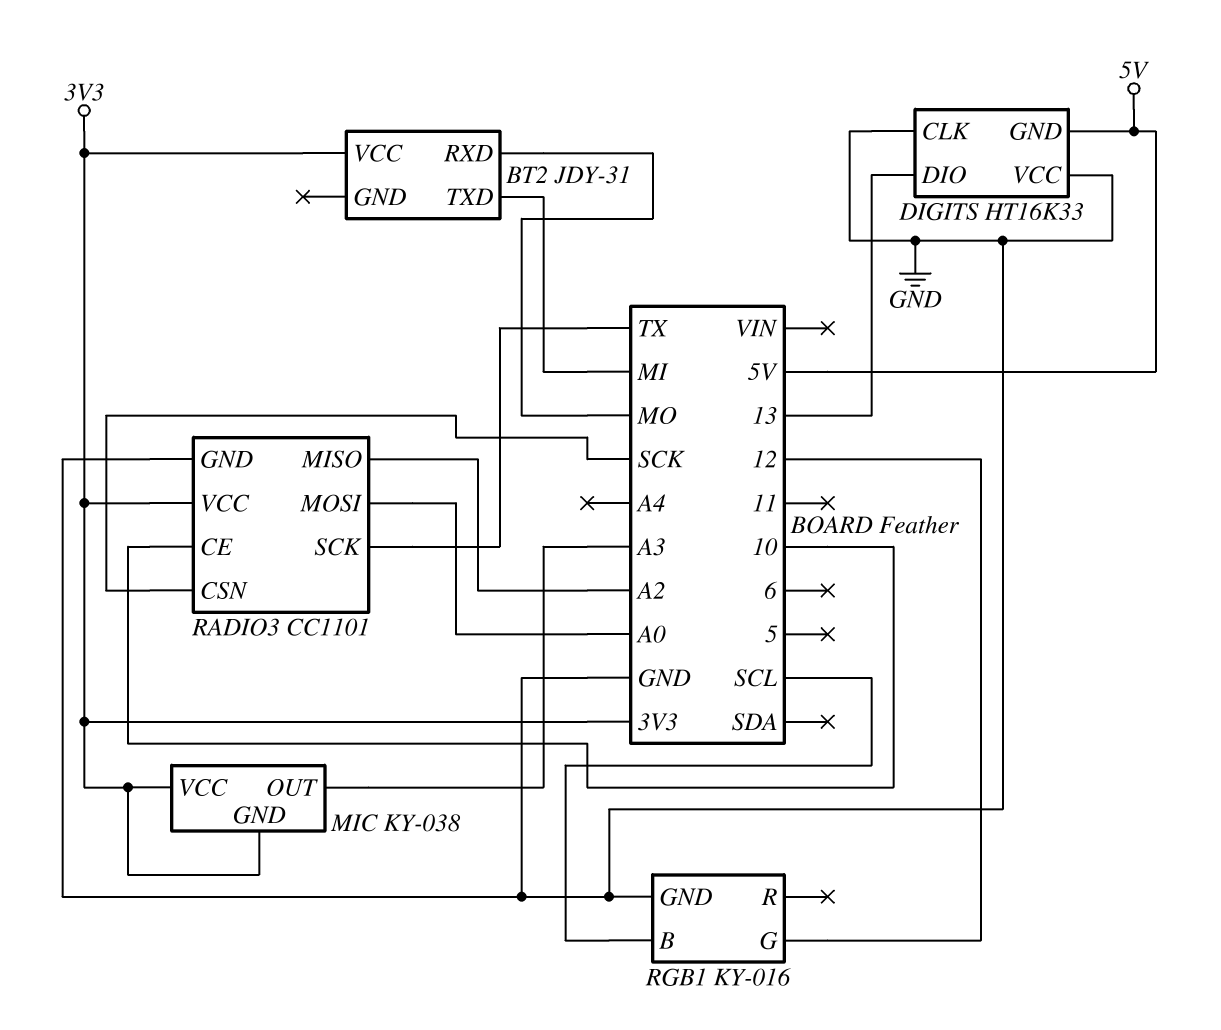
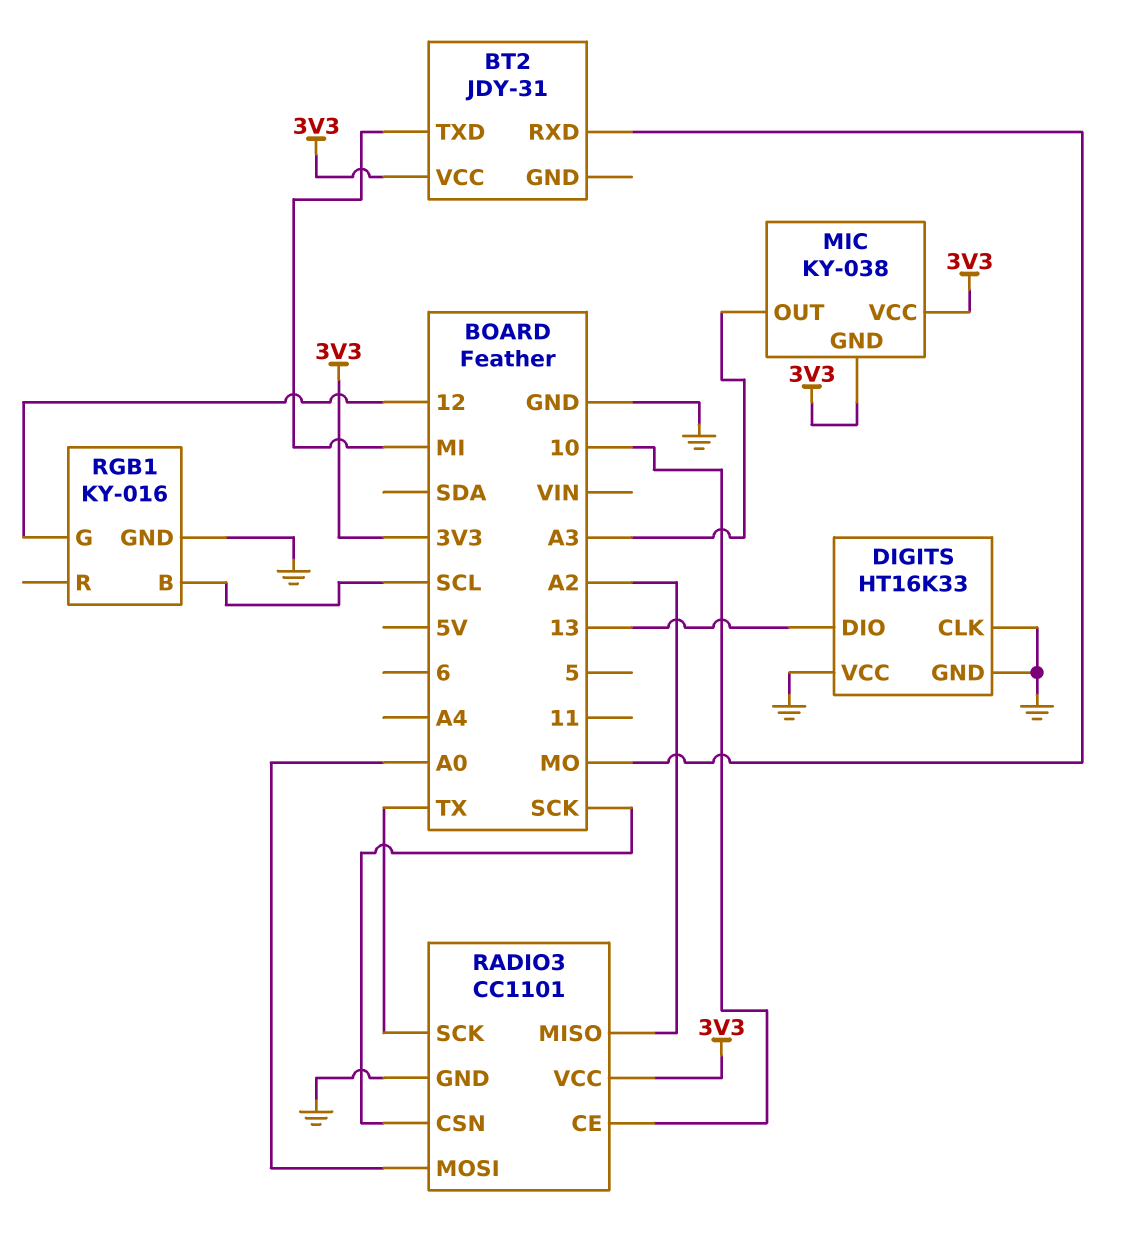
DIGITS pin GND: 5V -> GND

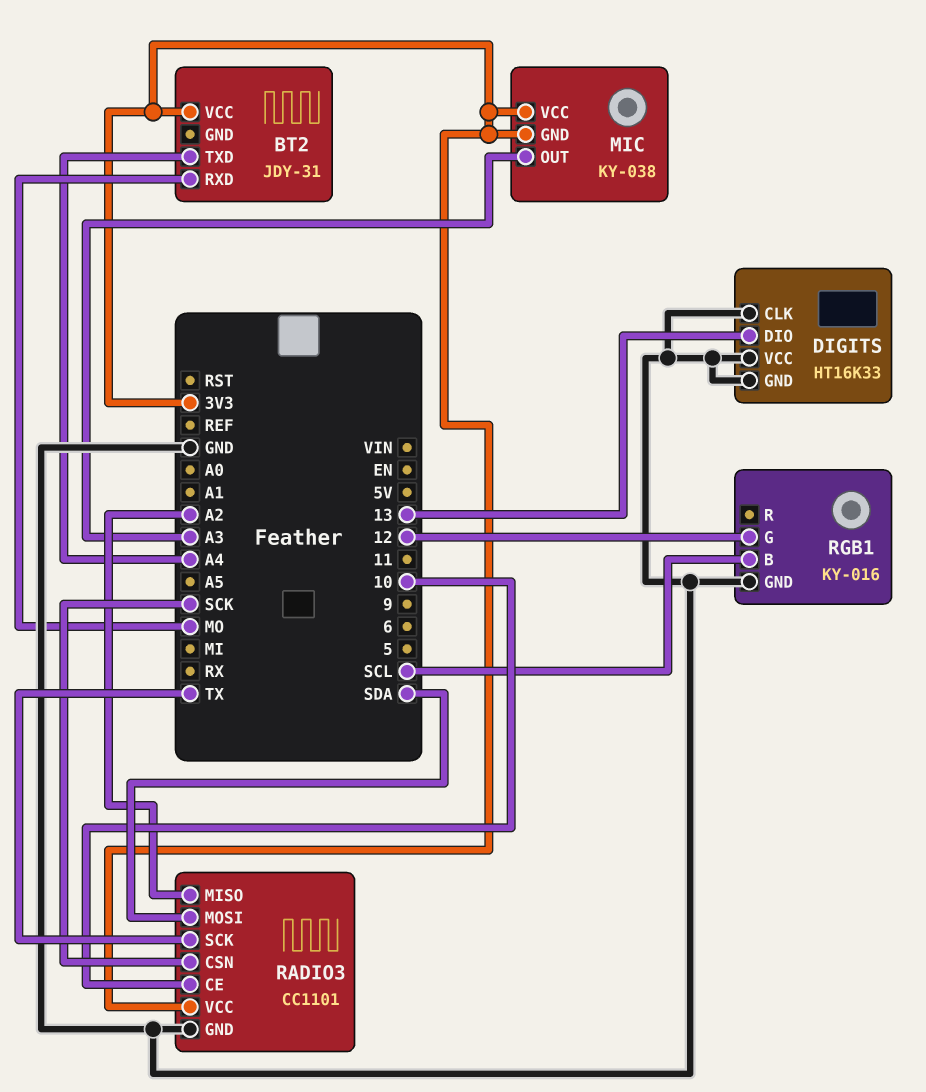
BT2 pin TXD: MI -> A4
RADIO3 pin MOSI: A0 -> SDA

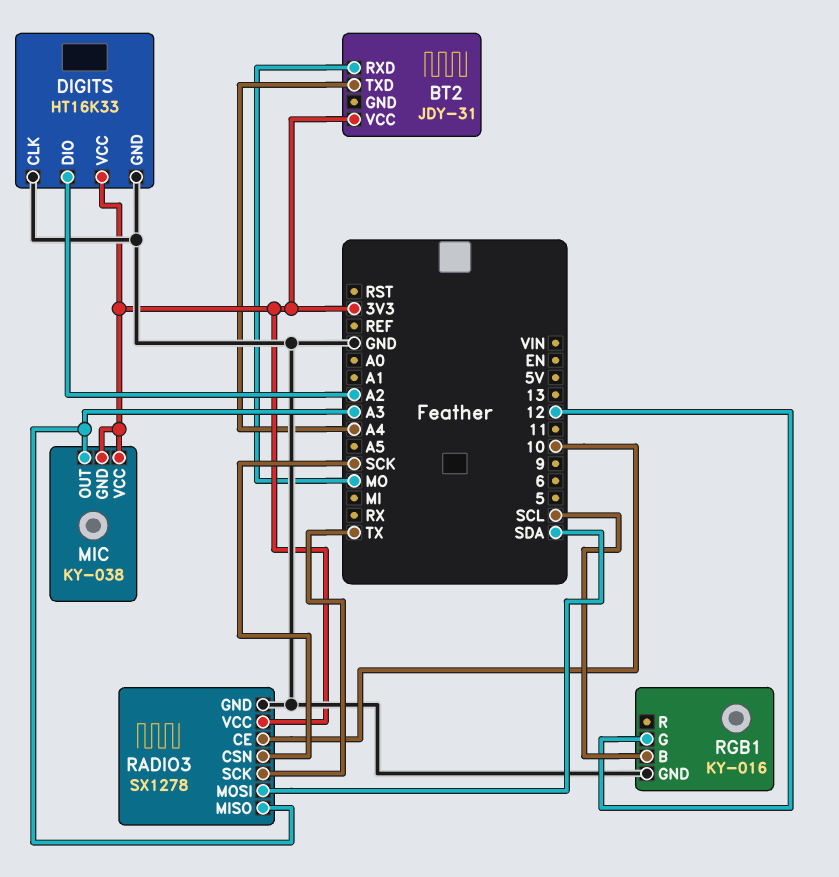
DIGITS pin DIO: 13 -> A2
DIGITS pin VCC: GND -> 3V3
RADIO3: CC1101 -> SX1278
RADIO3 pin MISO: A2 -> A3

